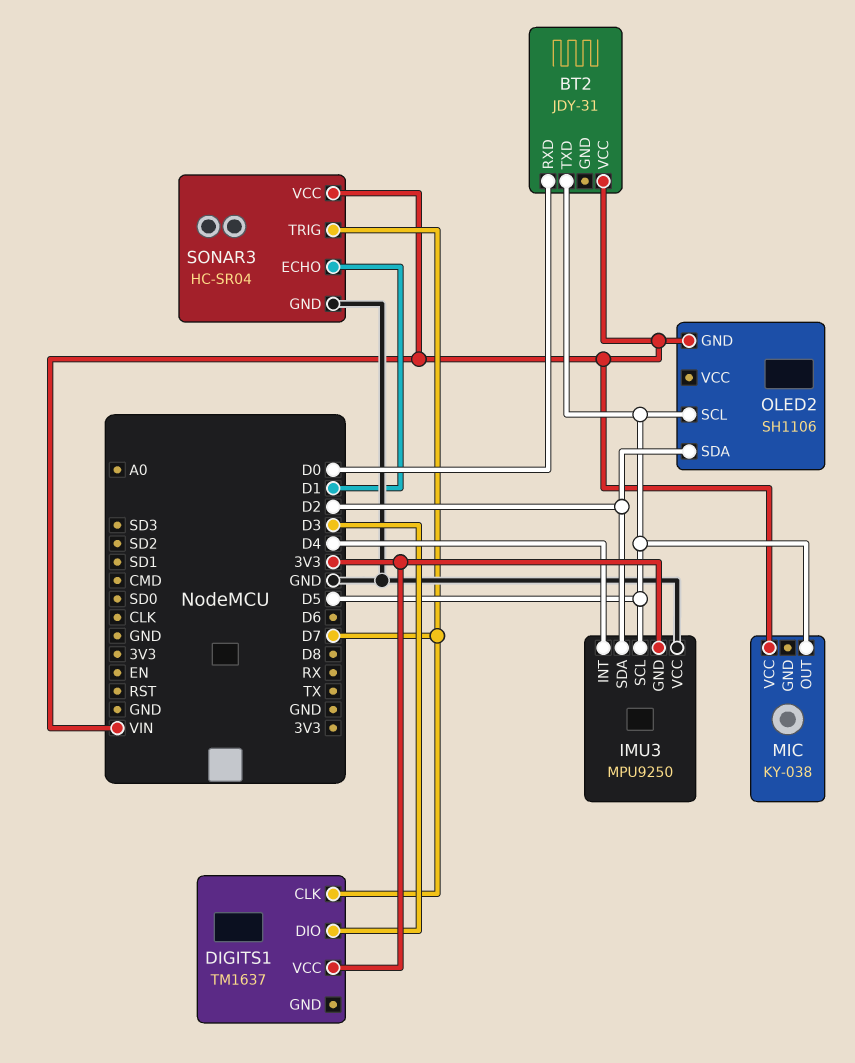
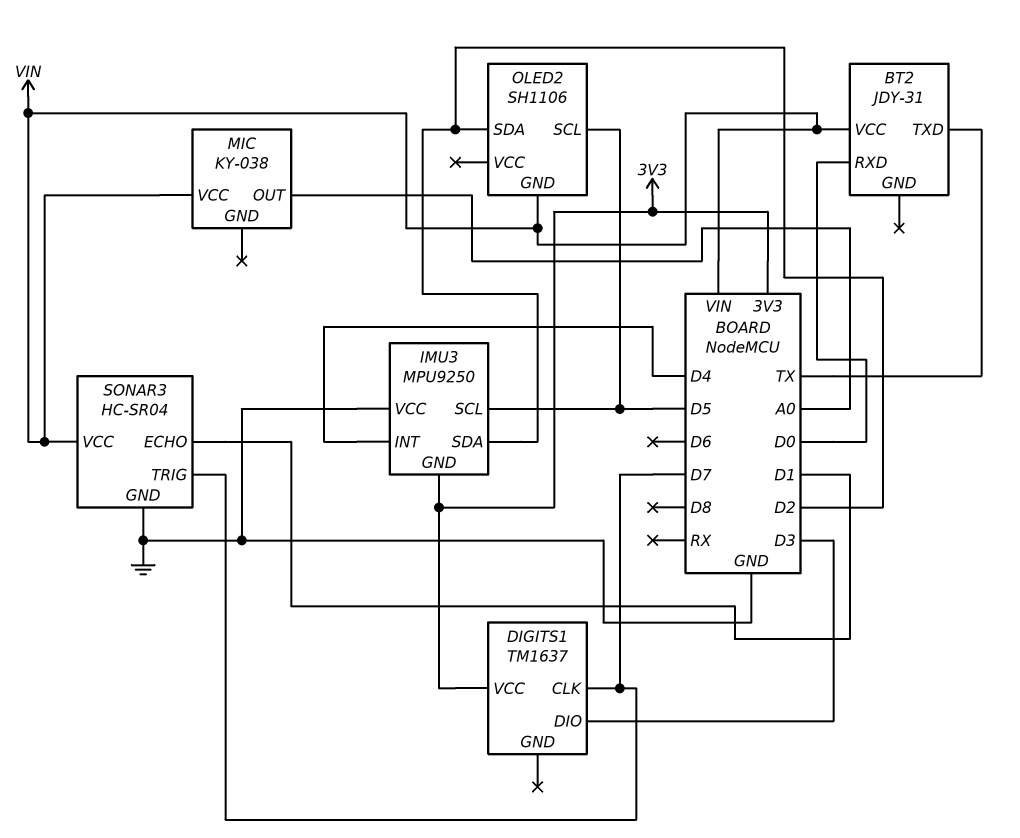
BT2 pin TXD: D5 -> TX
MIC pin OUT: D5 -> A0

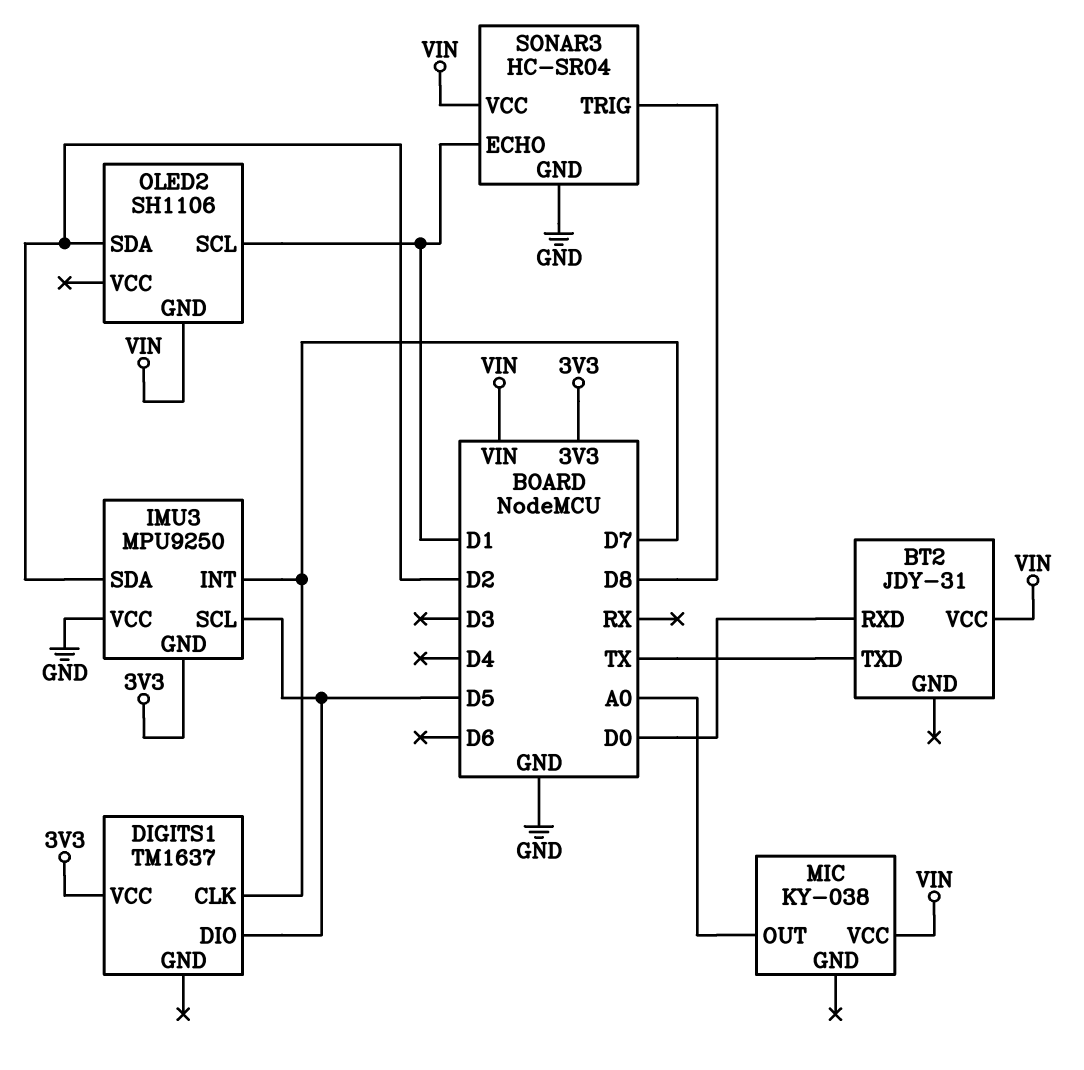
DIGITS1 pin DIO: D3 -> D5
IMU3 pin INT: D4 -> D7
OLED2 pin SCL: D5 -> D1
SONAR3 pin TRIG: D7 -> D8

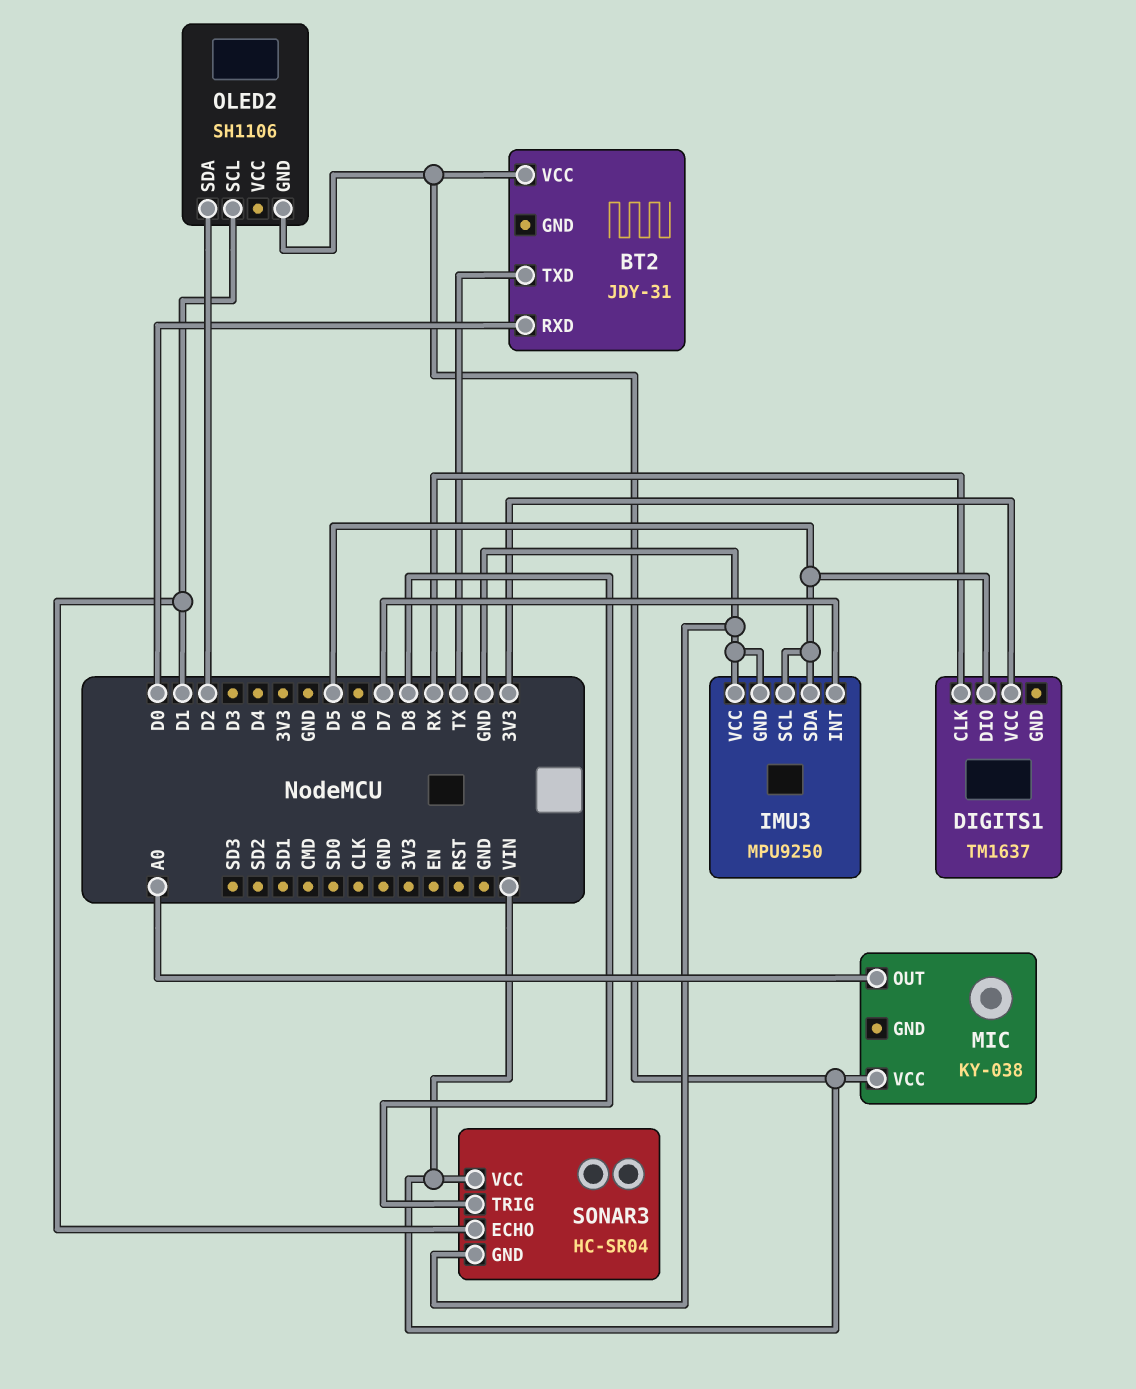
DIGITS1 pin CLK: D7 -> RX
IMU3 pin GND: 3V3 -> GND
IMU3 pin SDA: D2 -> D5

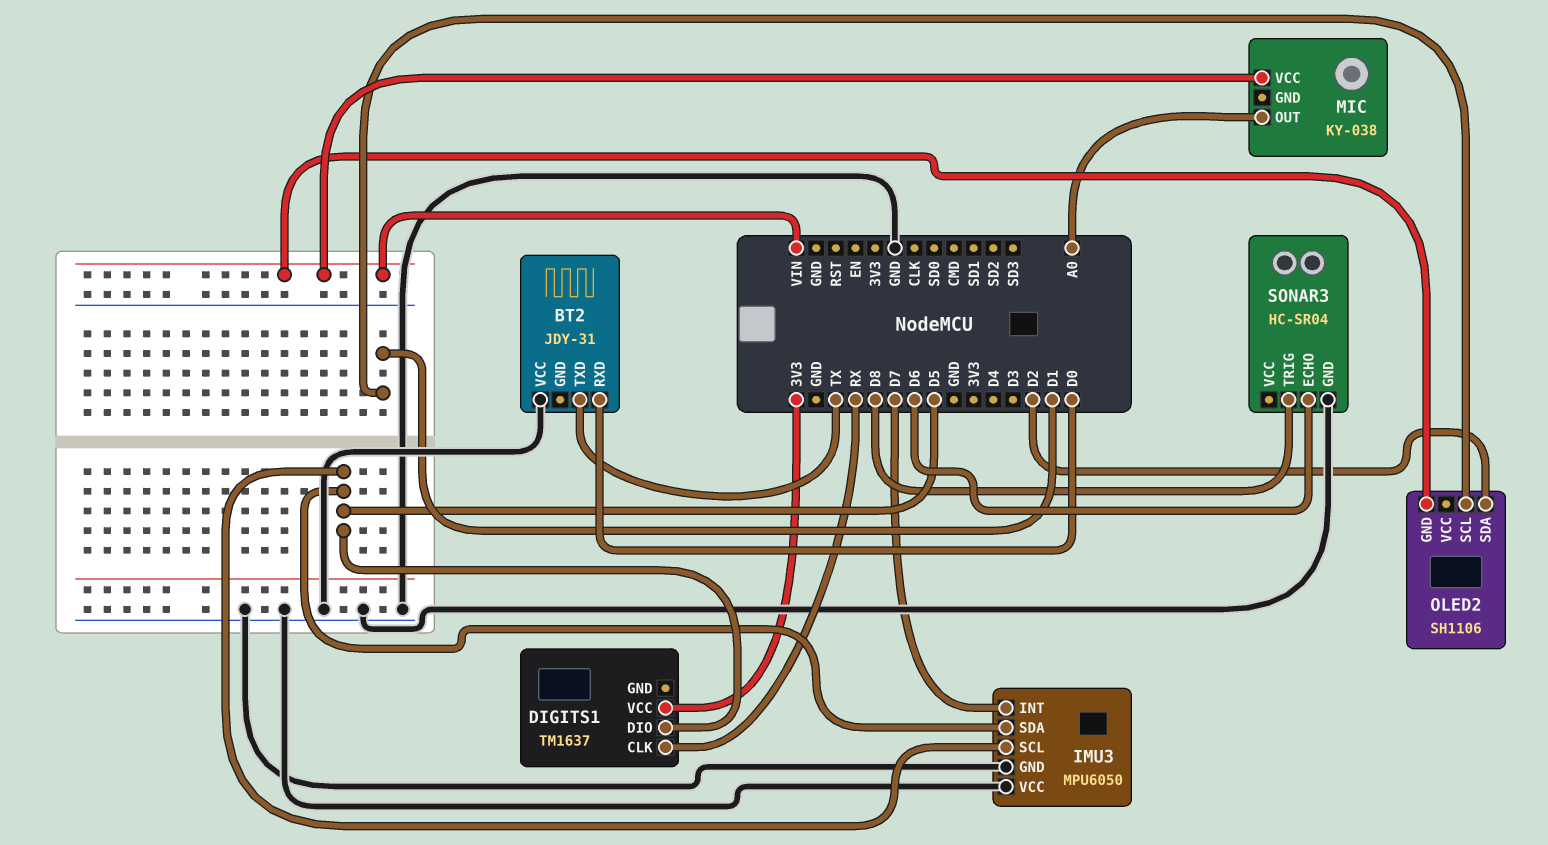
BT2 pin VCC: VIN -> GND
IMU3: MPU9250 -> MPU6050
SONAR3 pin ECHO: D1 -> D6
SONAR3 pin VCC: VIN -> none

